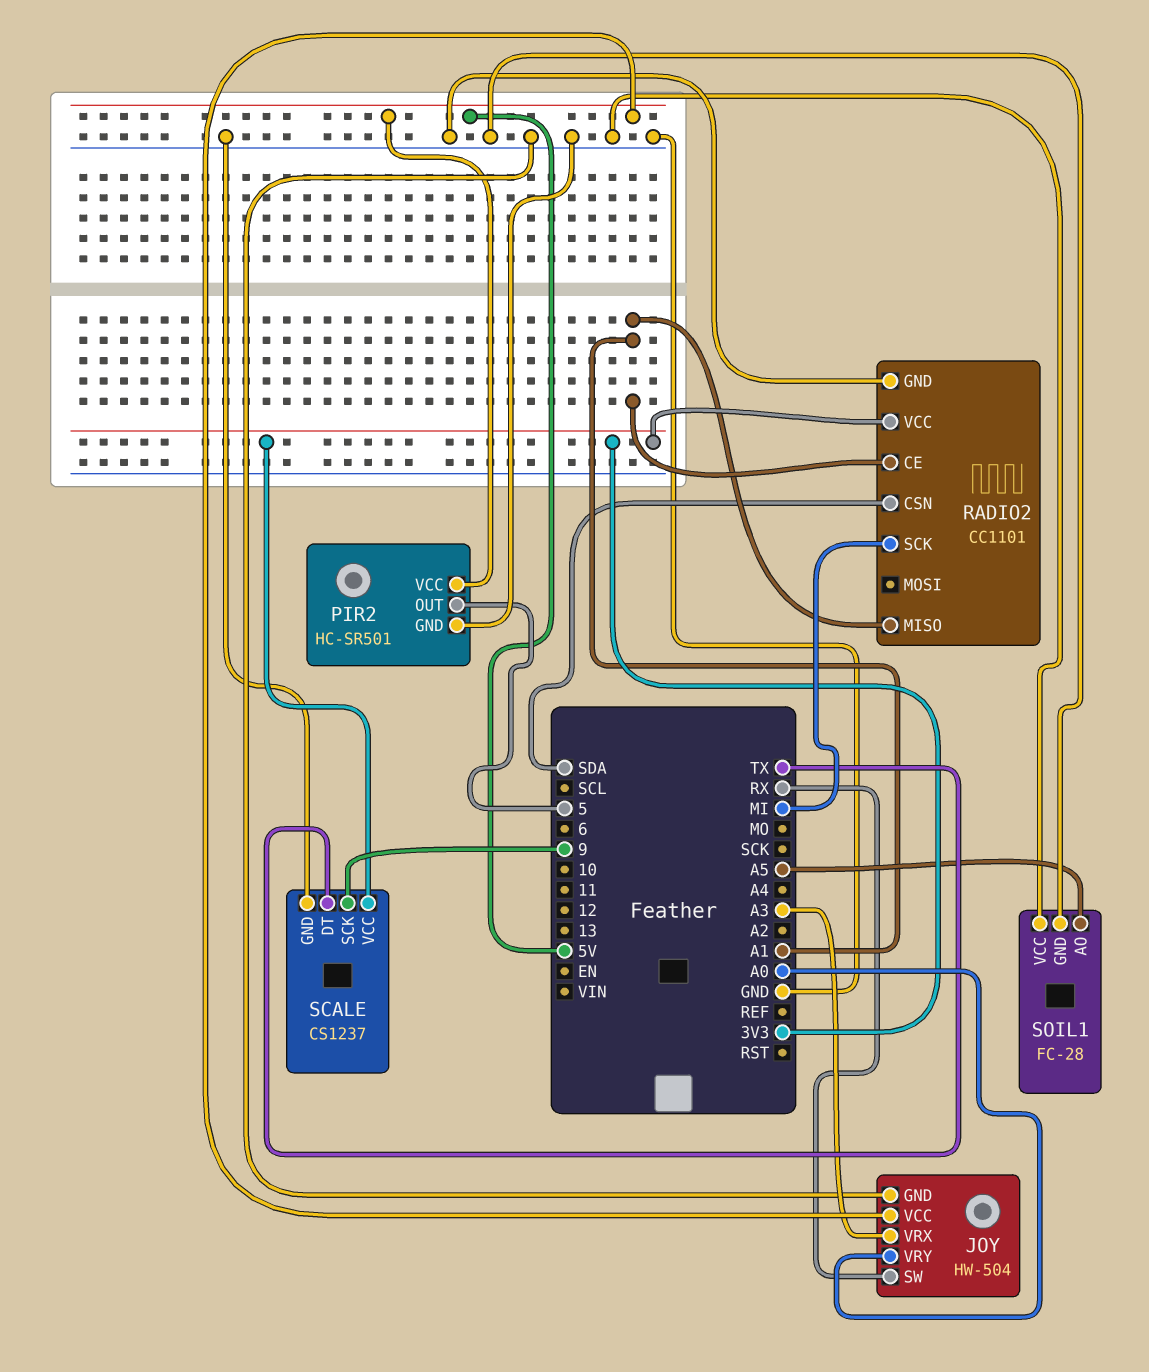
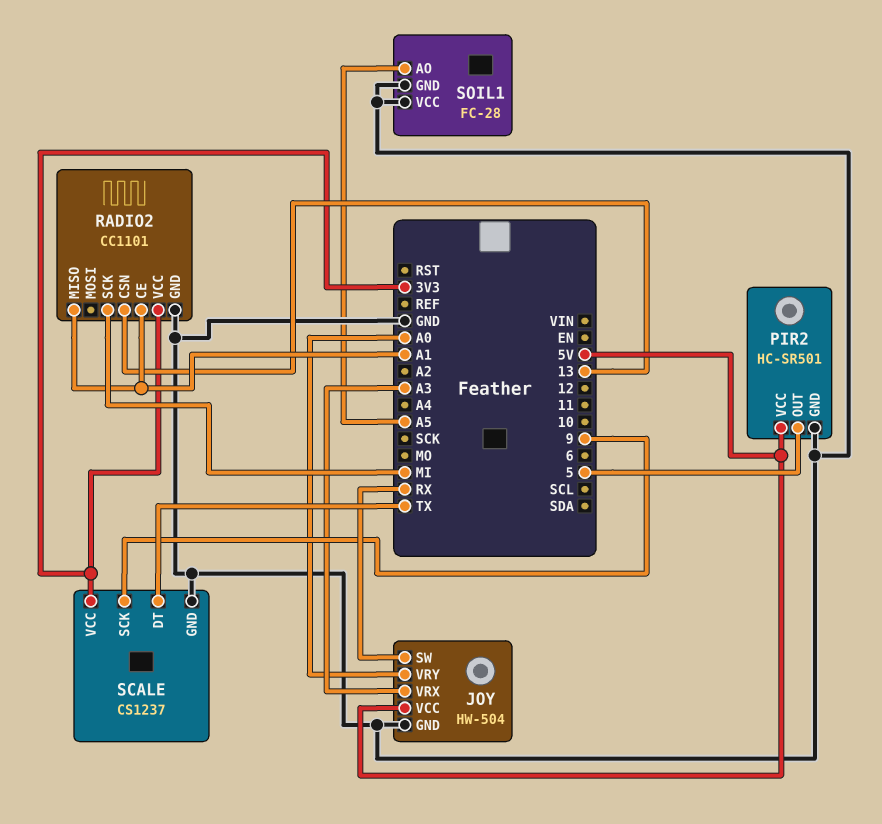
RADIO2 pin CSN: SDA -> 13

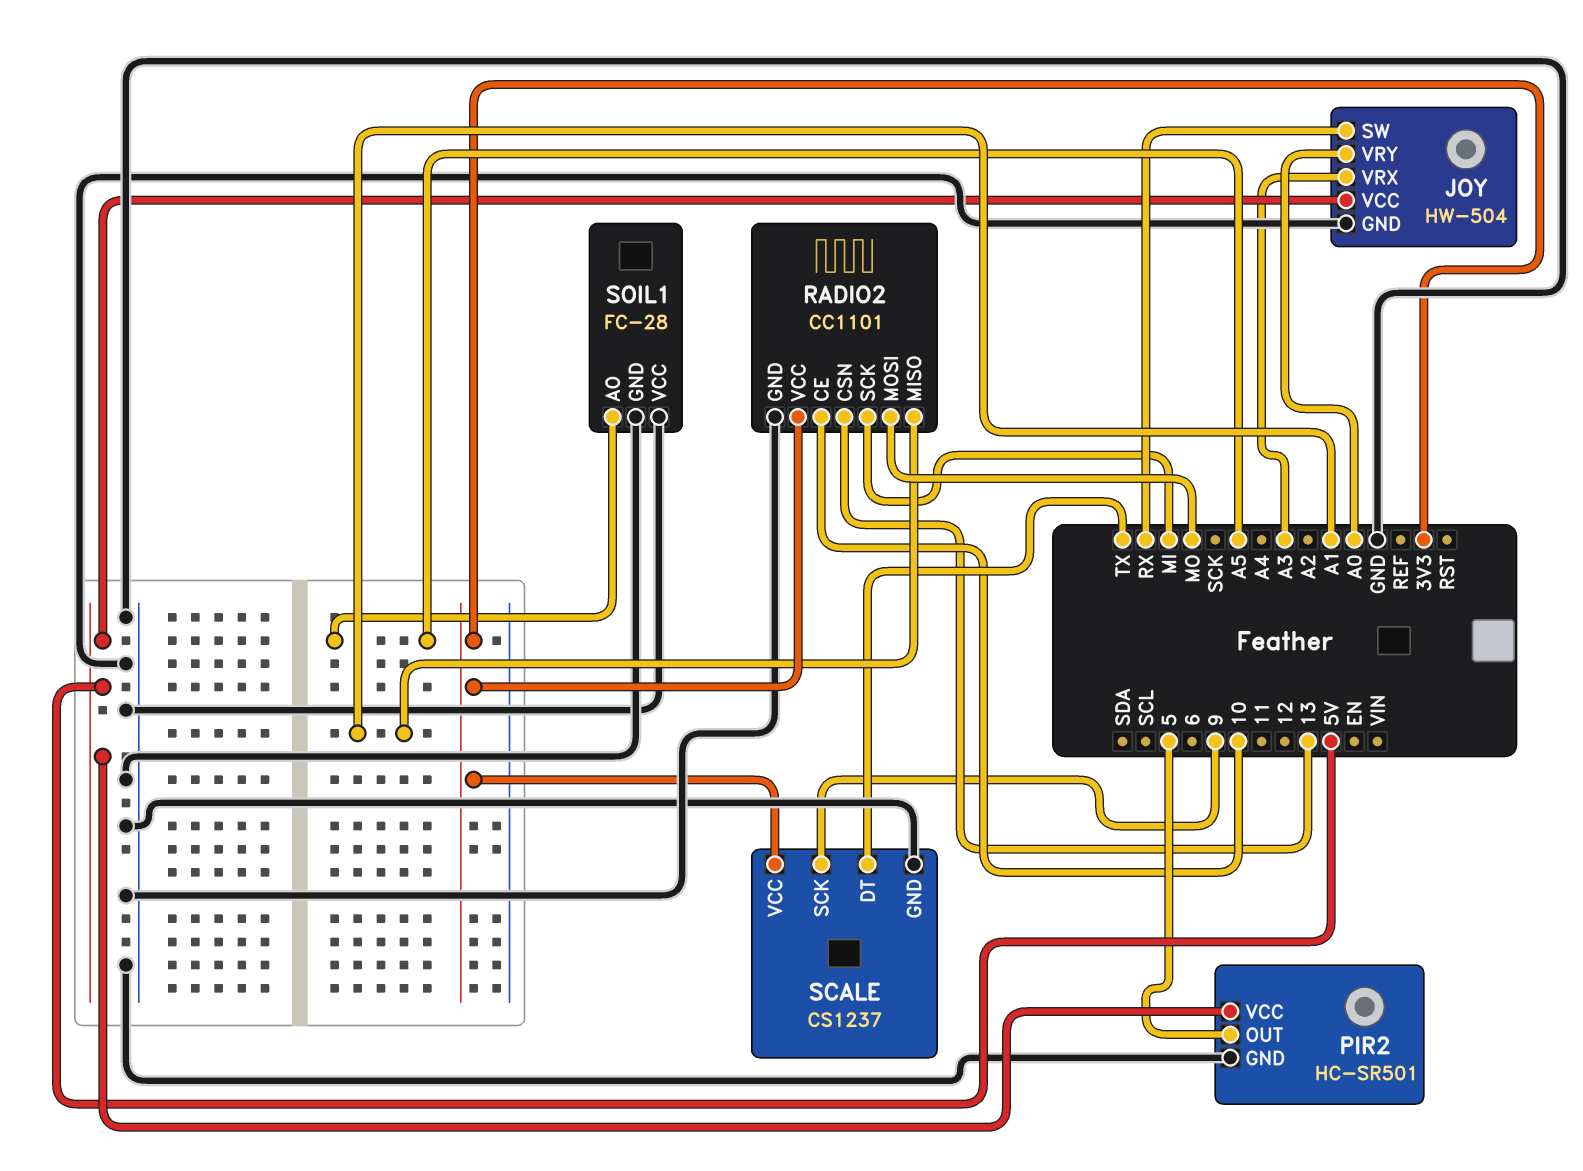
RADIO2 pin CE: A1 -> 10
RADIO2 pin MOSI: none -> MO

